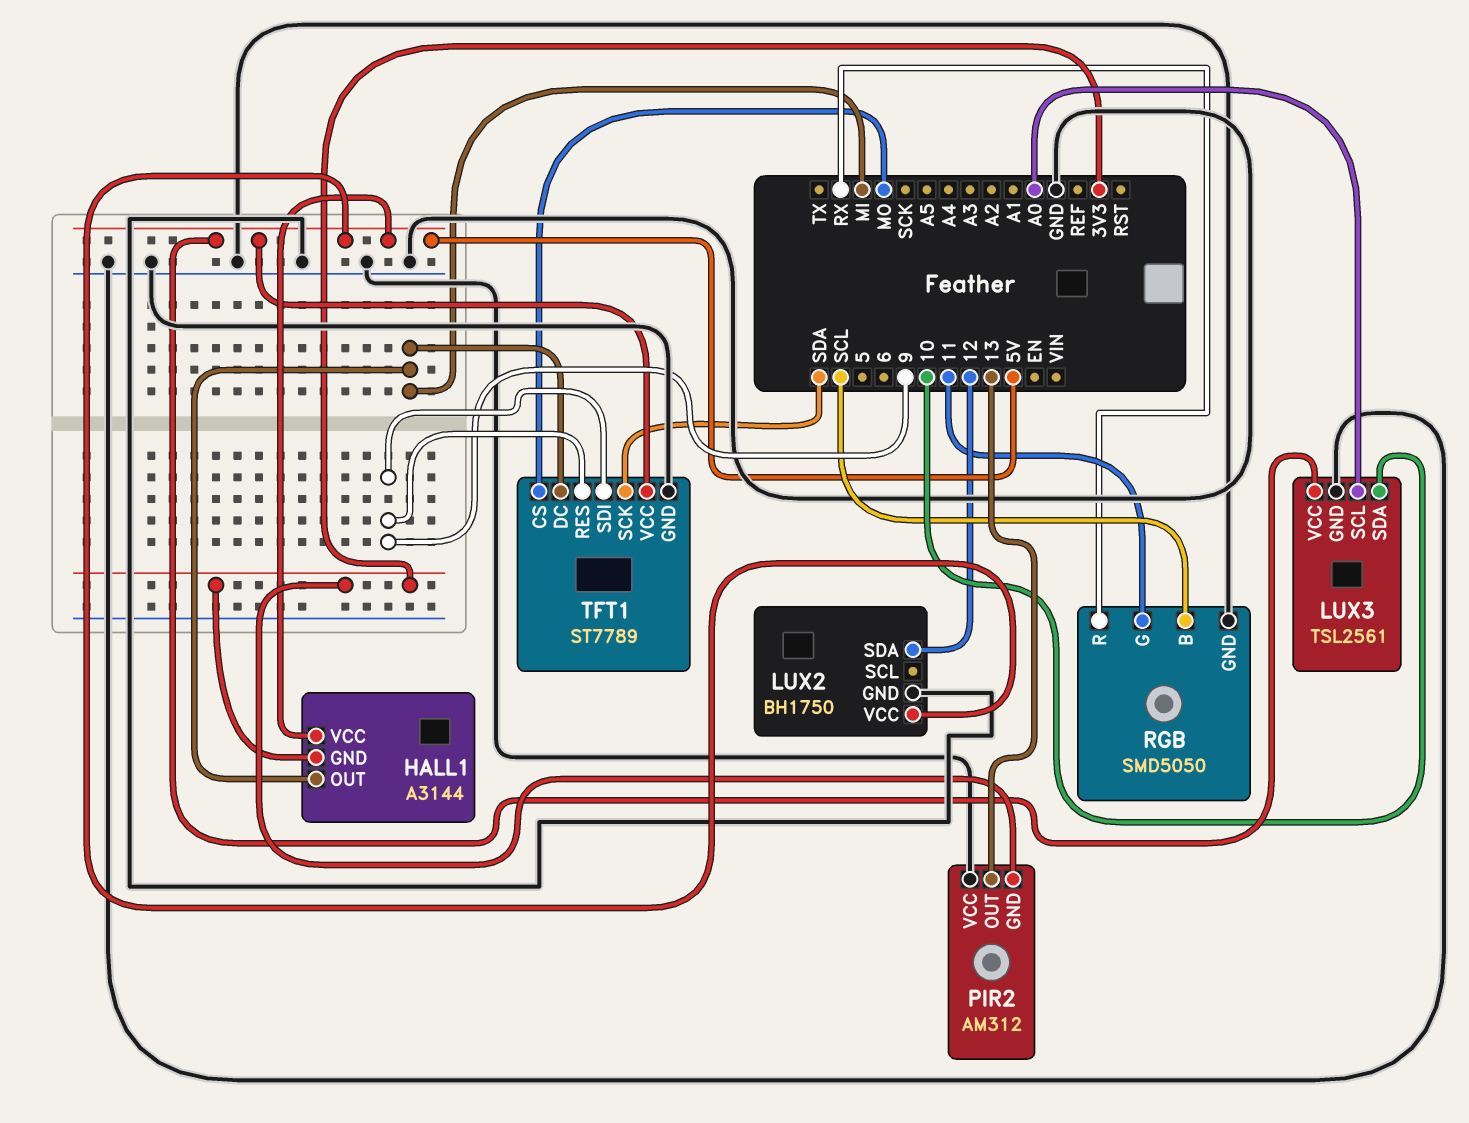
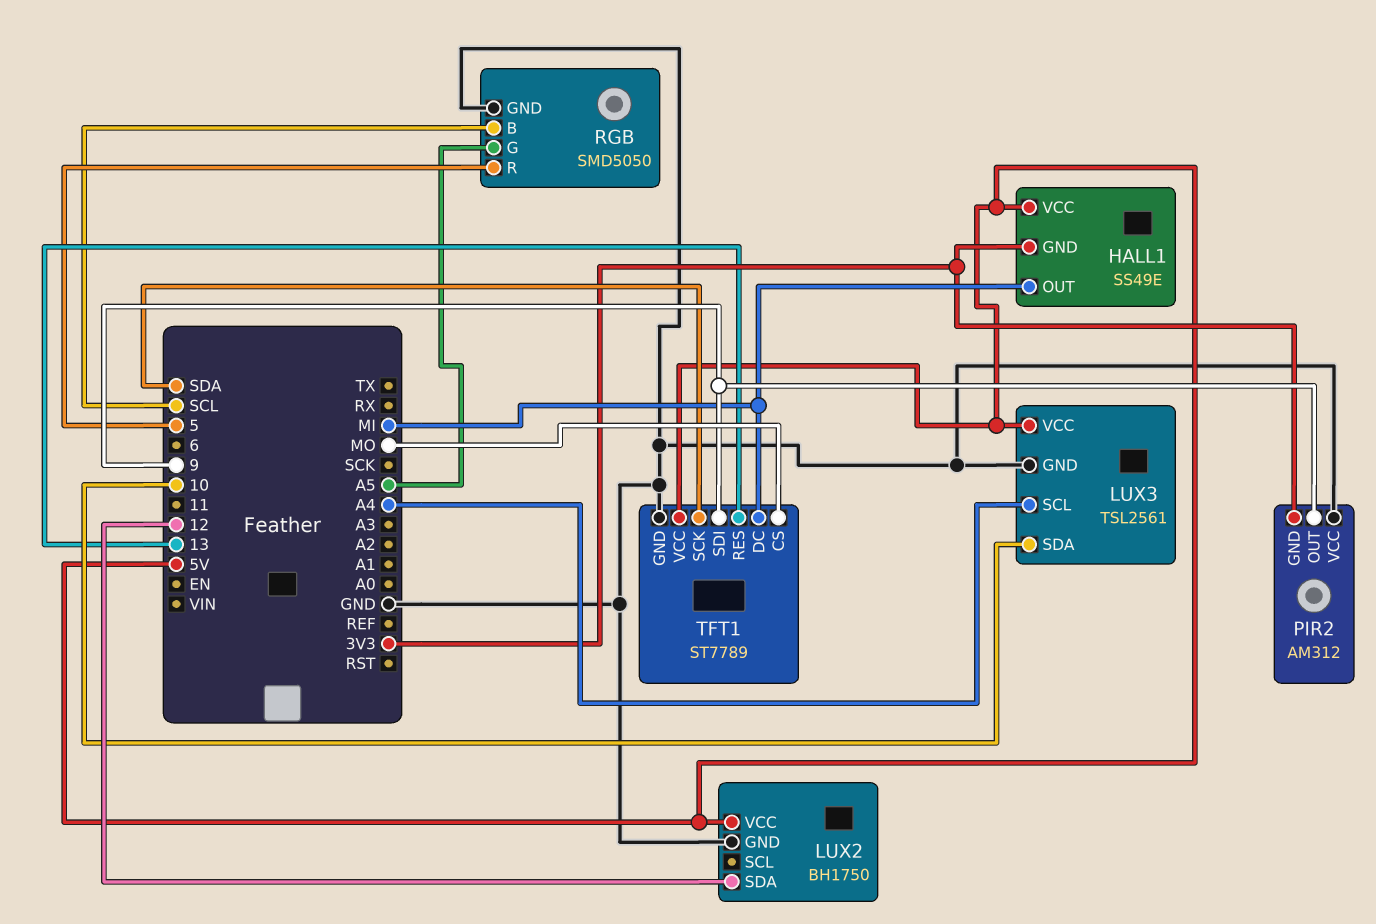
HALL1: A3144 -> SS49E
LUX3 pin SCL: A0 -> A4
PIR2 pin OUT: 13 -> 9
RGB pin G: 11 -> A5
RGB pin R: RX -> 5
TFT1 pin RES: 9 -> 13

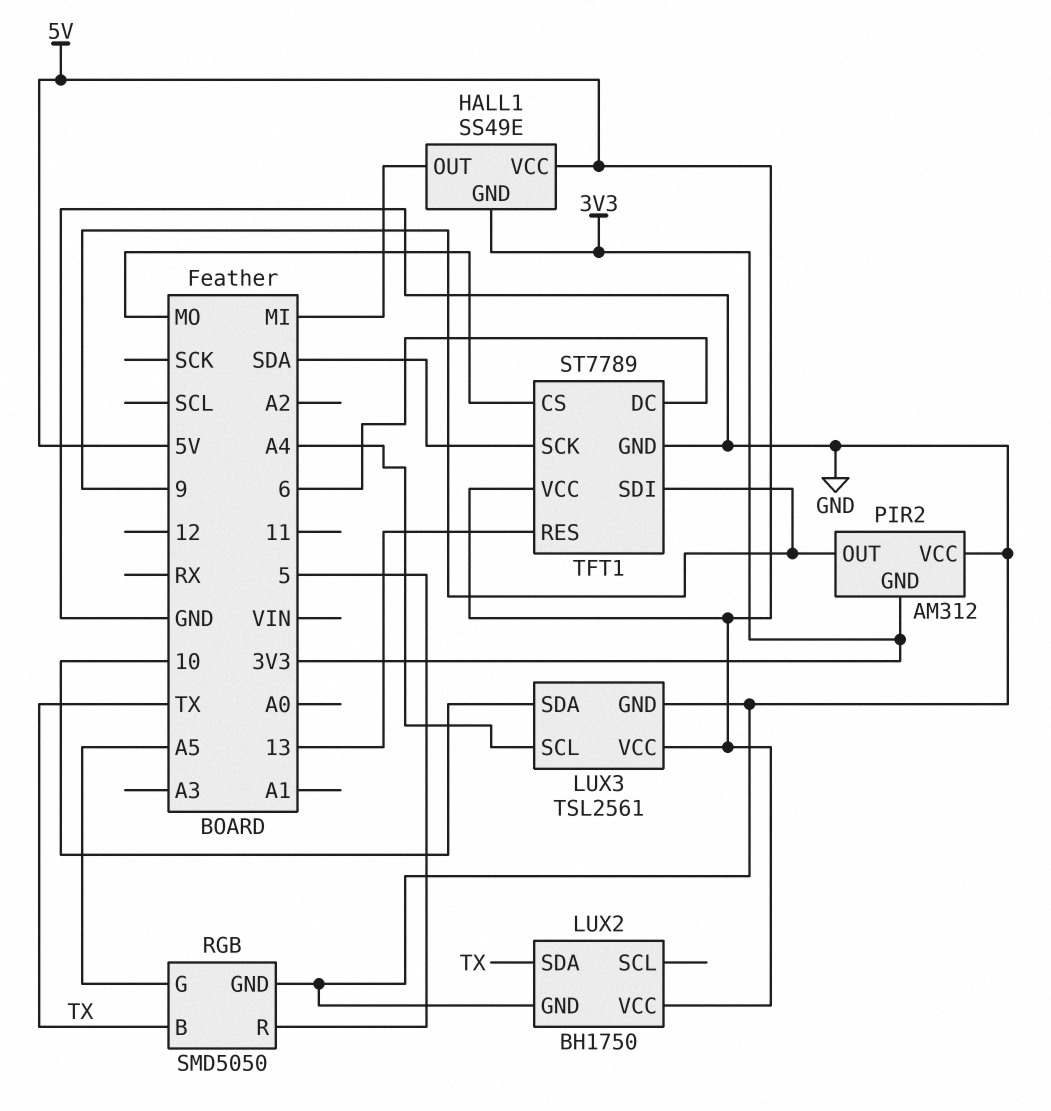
LUX2 pin SDA: 12 -> TX
RGB pin B: SCL -> TX
TFT1 pin DC: MI -> 6

